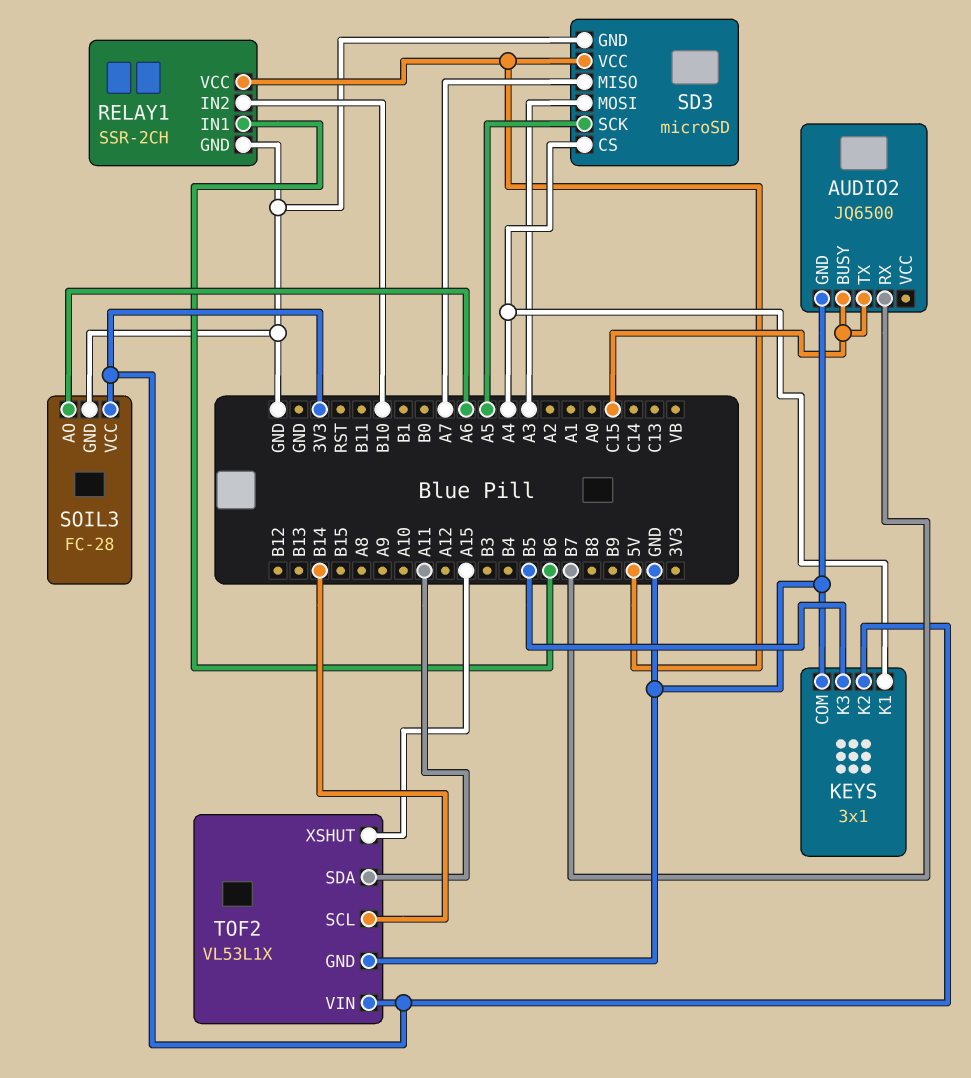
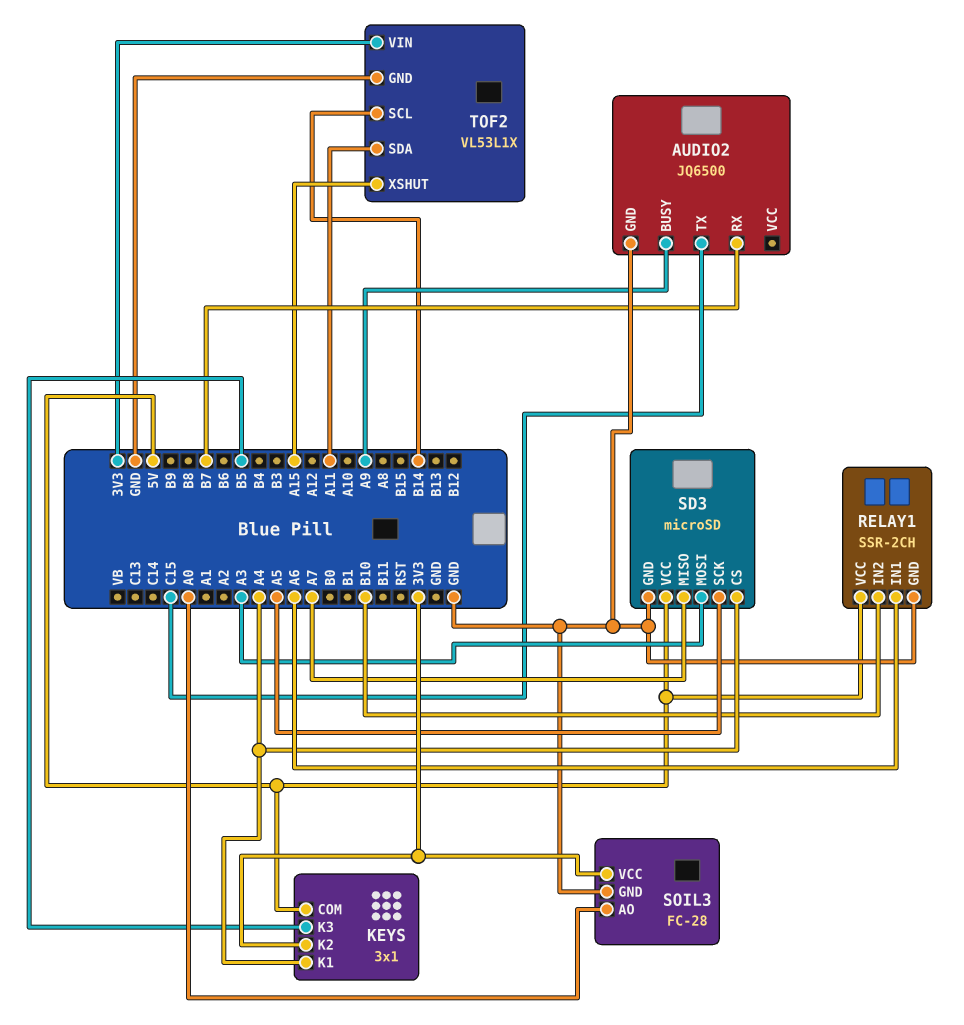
AUDIO2 pin BUSY: C15 -> A9
KEYS pin COM: GND -> 5V
RELAY1 pin IN1: B6 -> A6
SOIL3 pin AO: A6 -> A0

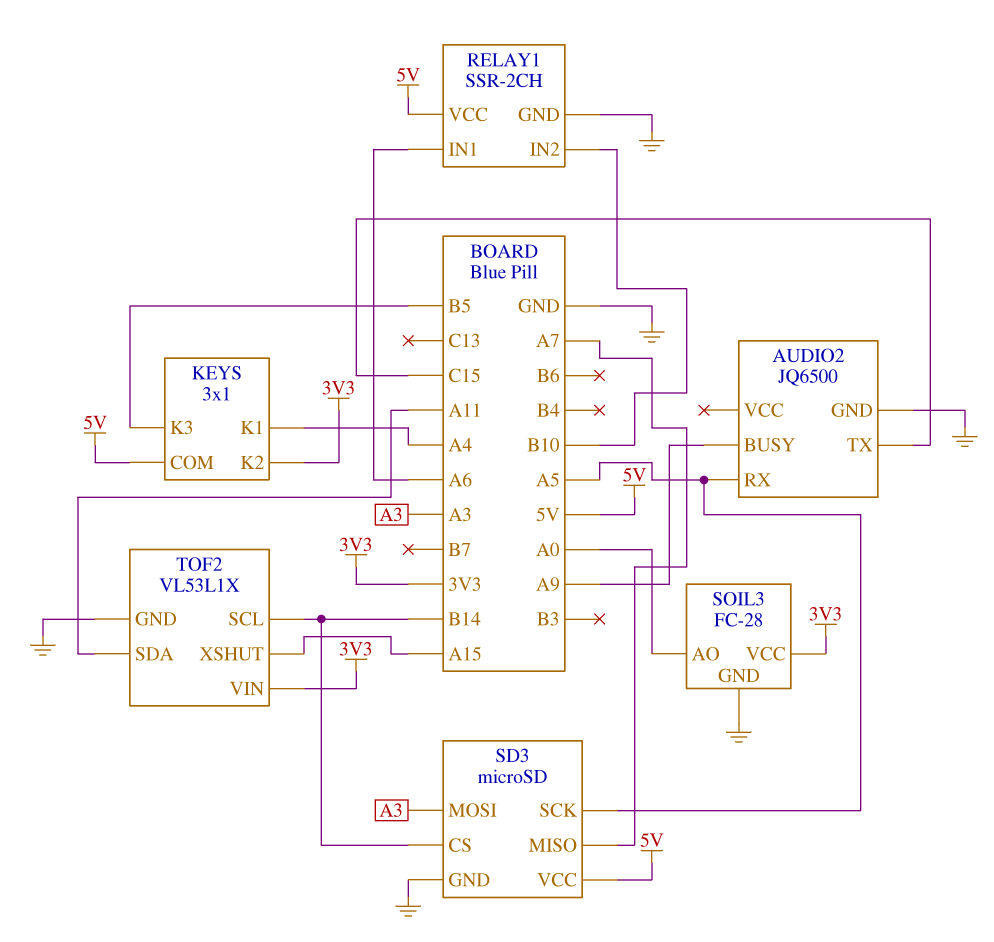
AUDIO2 pin RX: B7 -> A5
SD3 pin CS: A4 -> B14

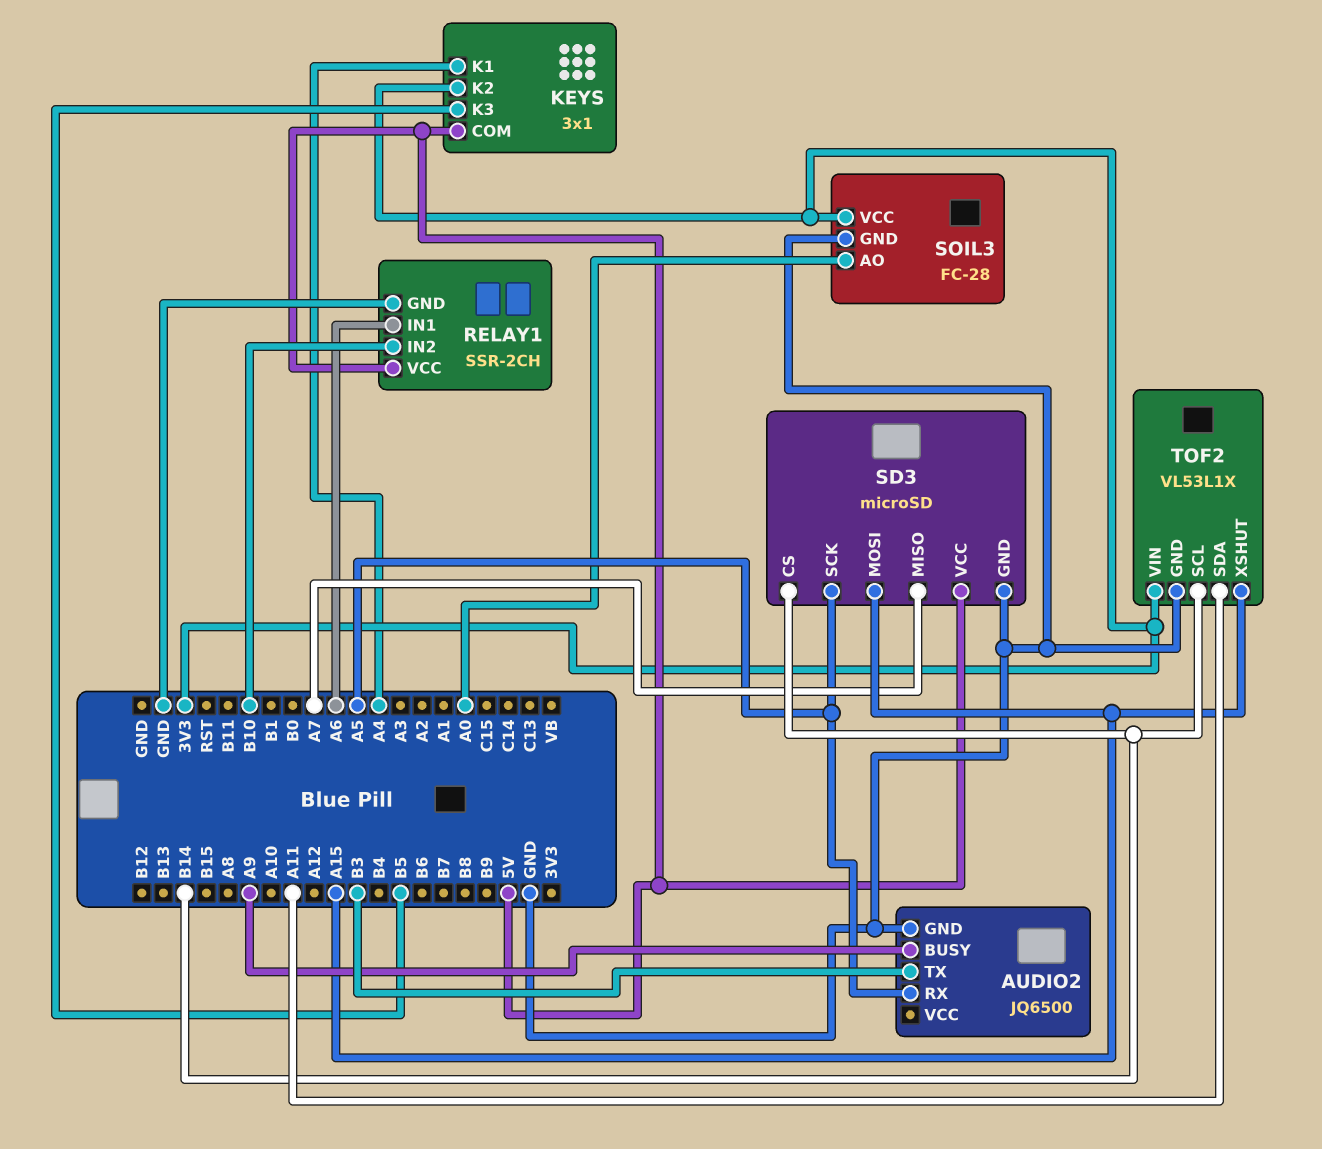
AUDIO2 pin TX: C15 -> B3
SD3 pin MOSI: A3 -> A15

